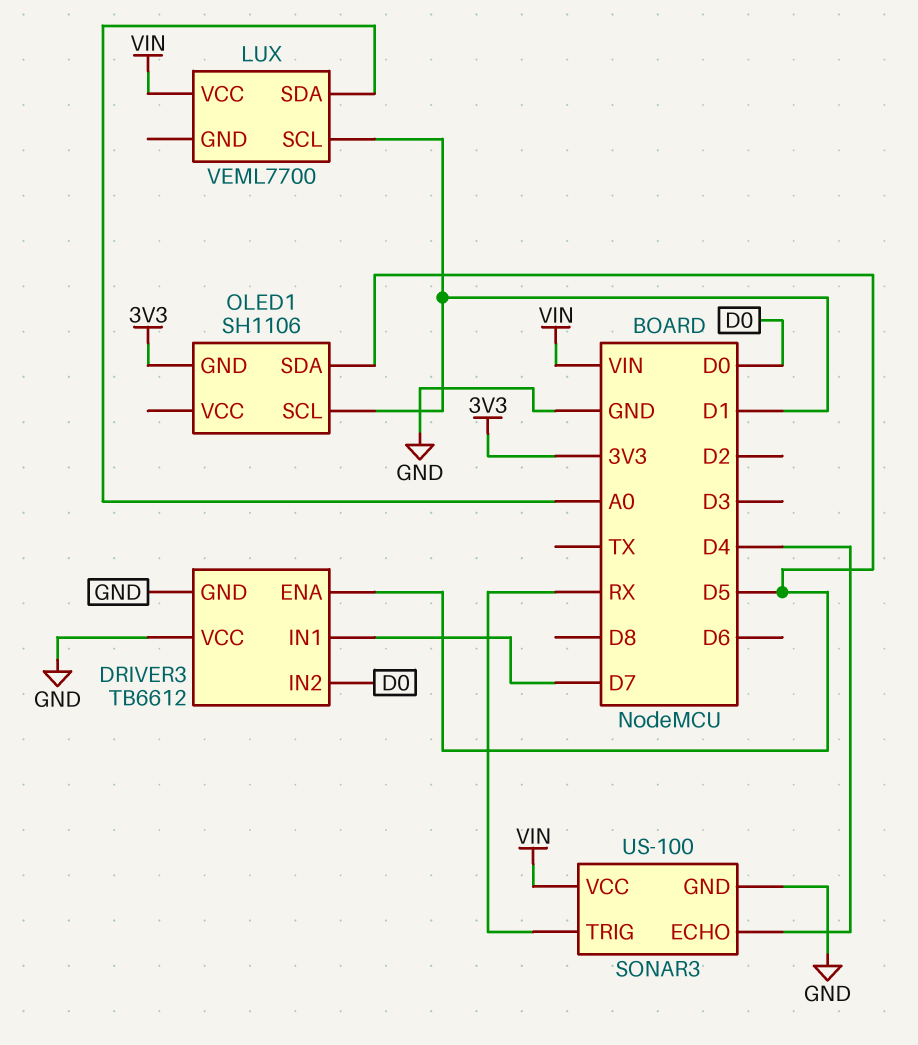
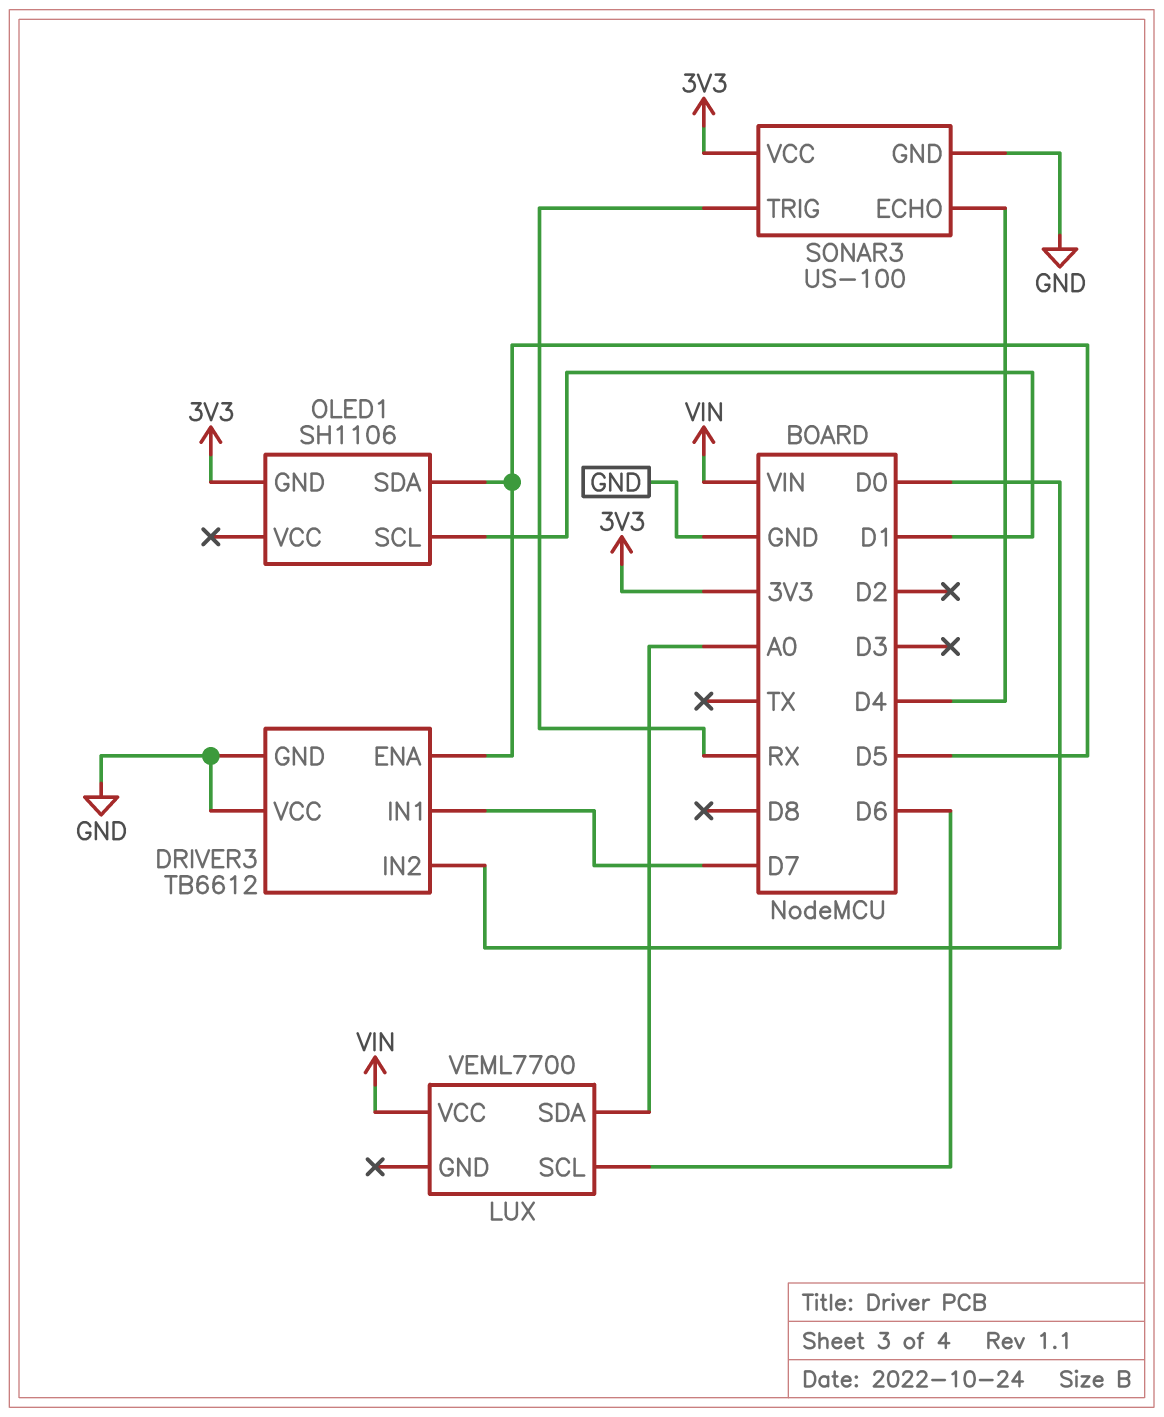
LUX pin SCL: D1 -> D6
SONAR3 pin VCC: VIN -> 3V3

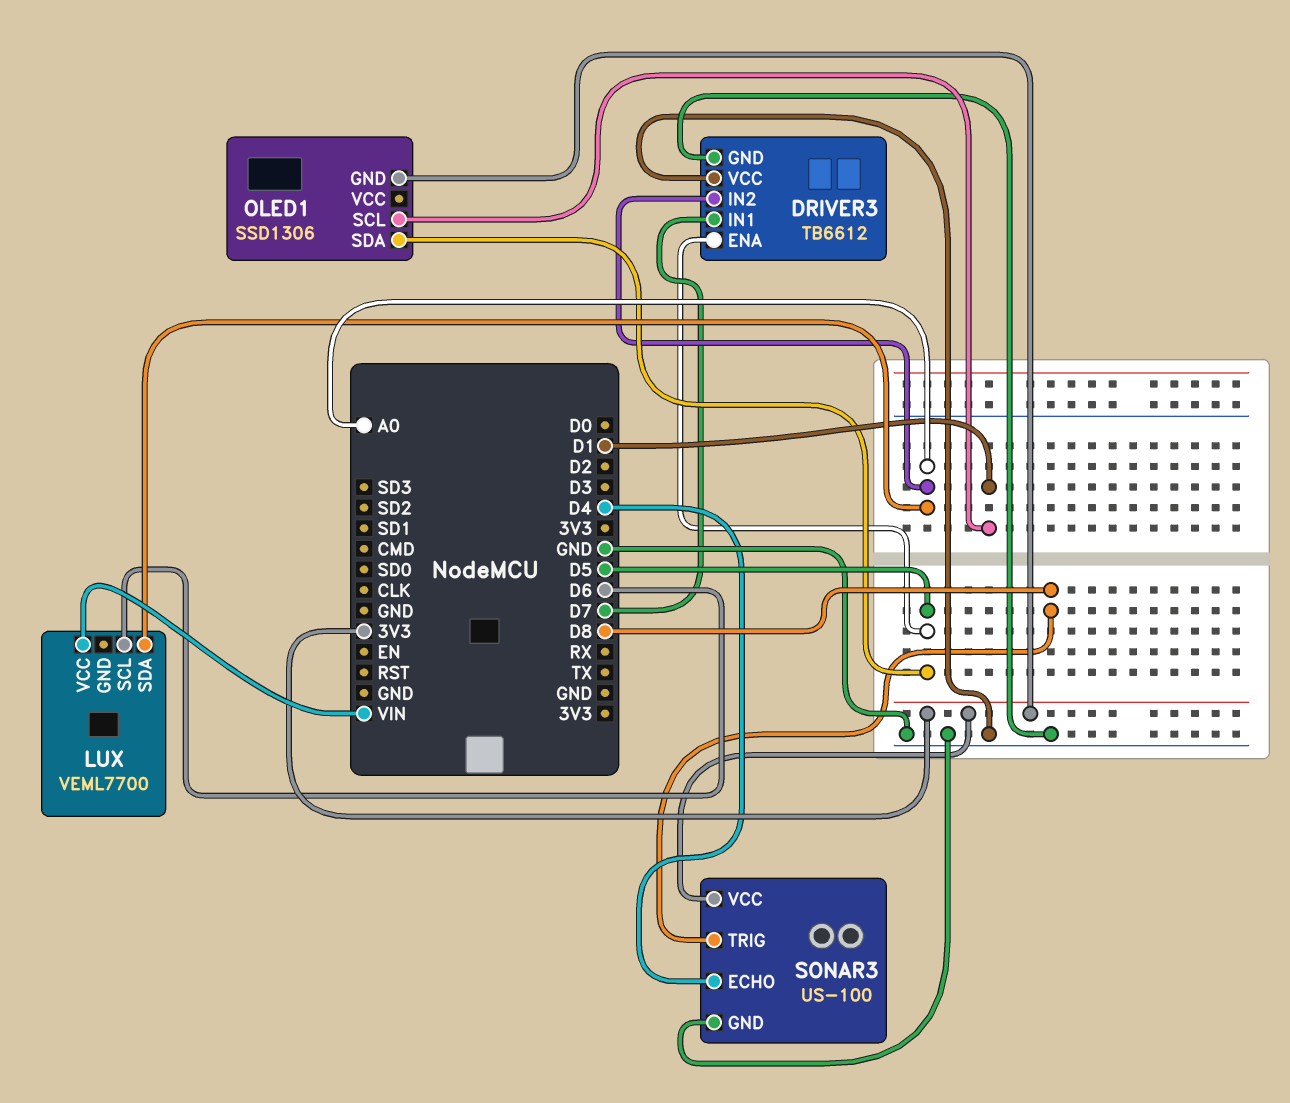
DRIVER3 pin IN2: D0 -> A0
OLED1: SH1106 -> SSD1306
SONAR3 pin TRIG: RX -> D8

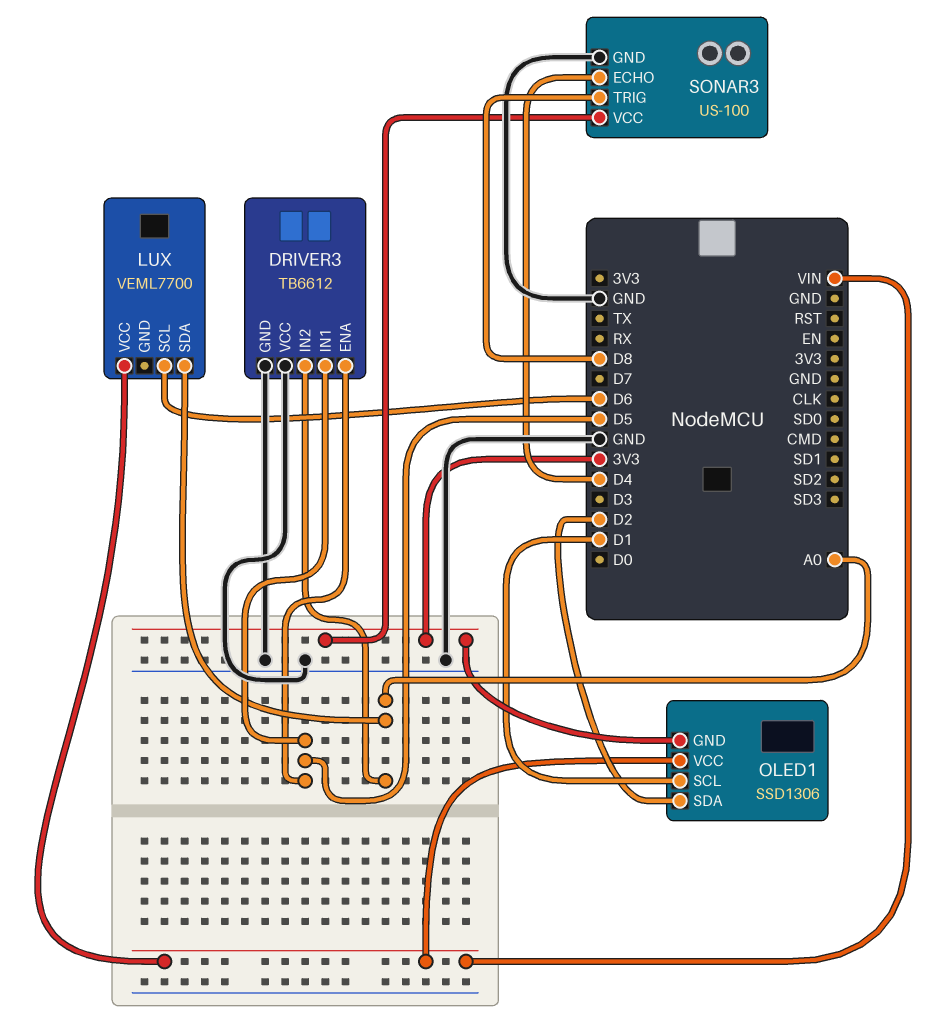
DRIVER3 pin IN1: D7 -> D5
OLED1 pin SDA: D5 -> D2
OLED1 pin VCC: none -> VIN

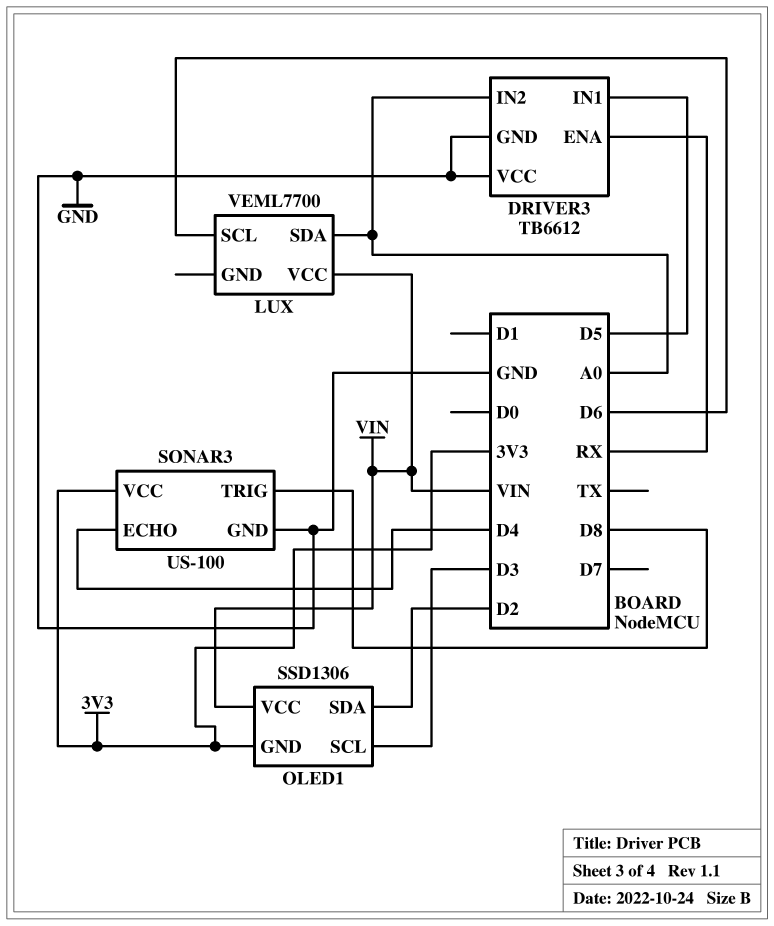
DRIVER3 pin ENA: D5 -> RX
OLED1 pin SCL: D1 -> D3

